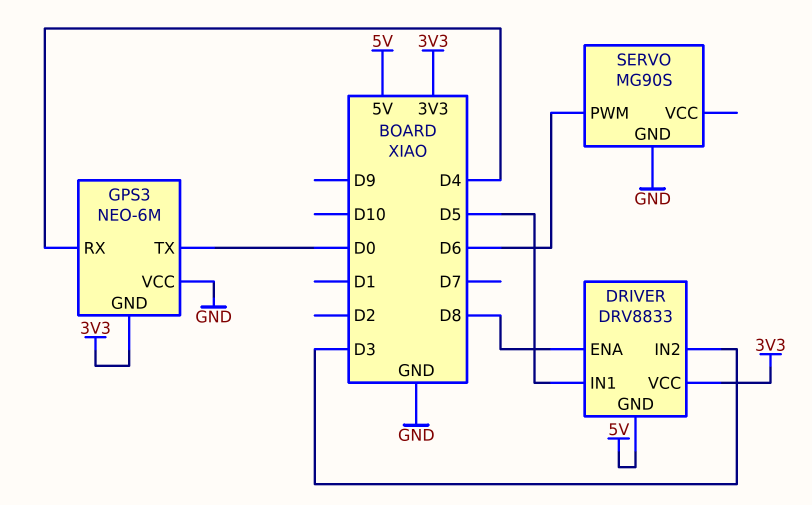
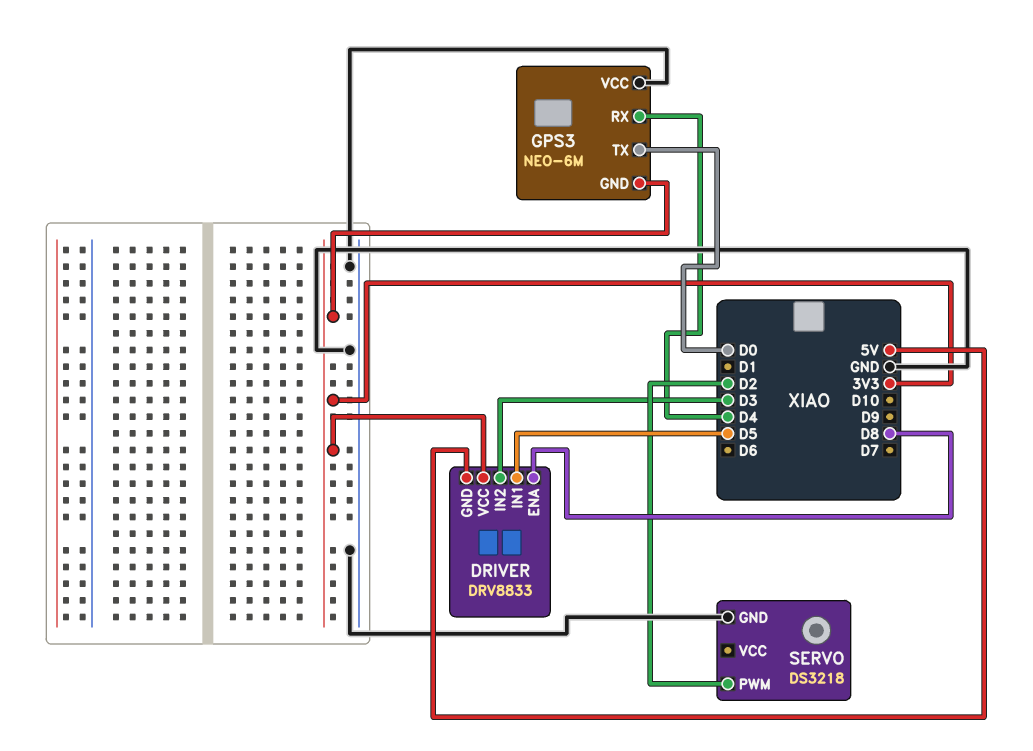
SERVO: MG90S -> DS3218
SERVO pin PWM: D6 -> D2

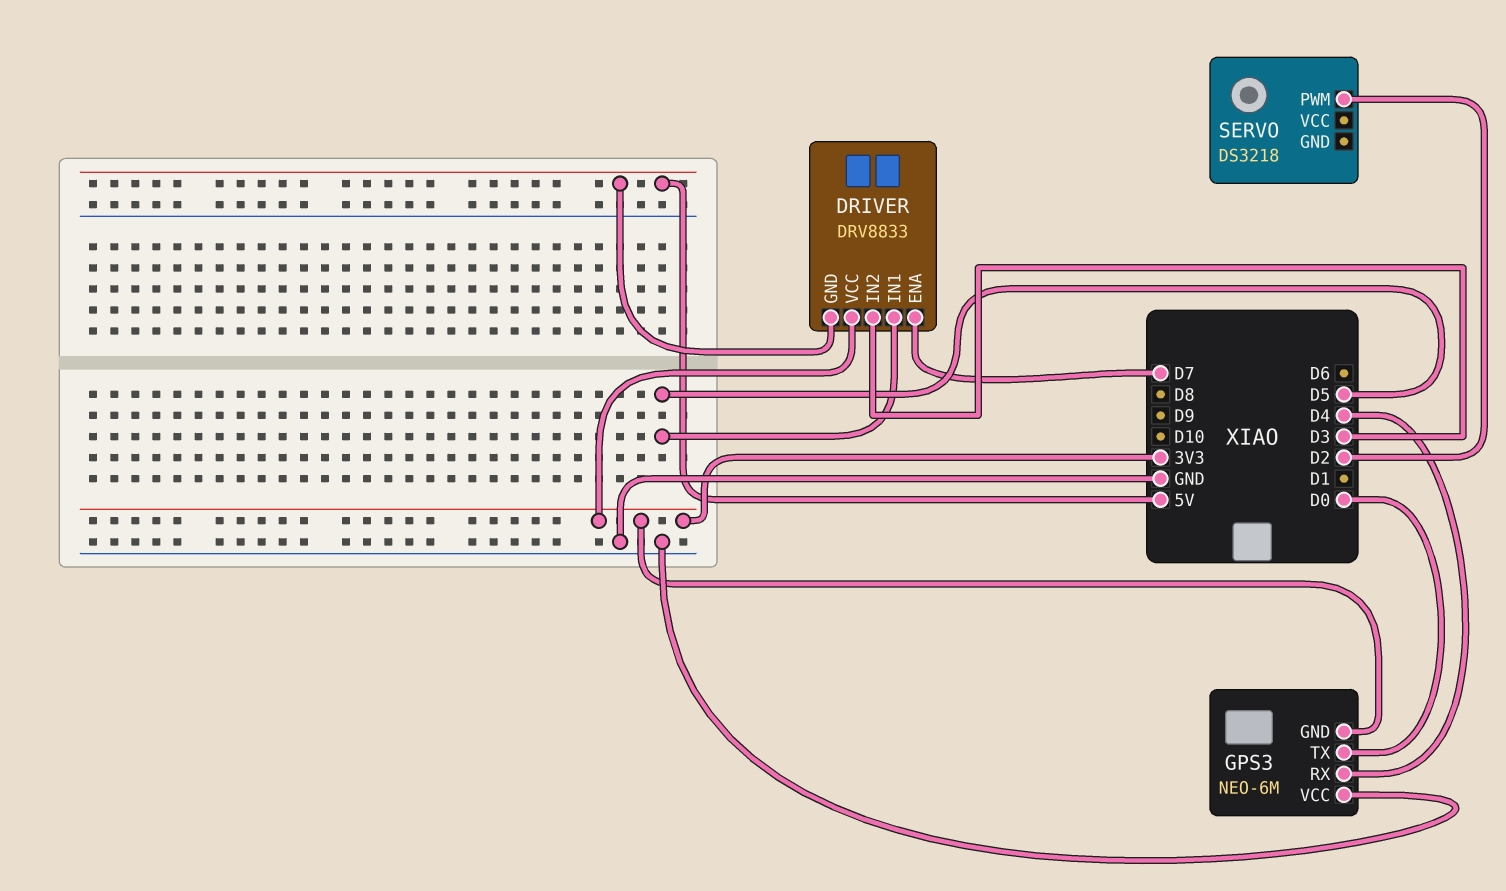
DRIVER pin ENA: D8 -> D7
SERVO pin GND: GND -> none

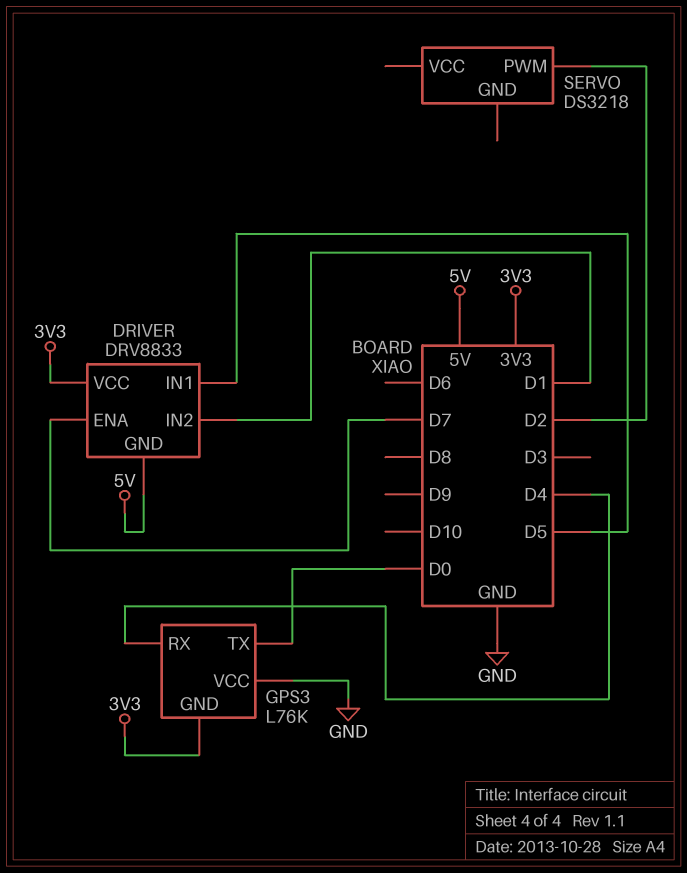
DRIVER pin IN2: D3 -> D1
GPS3: NEO-6M -> L76K

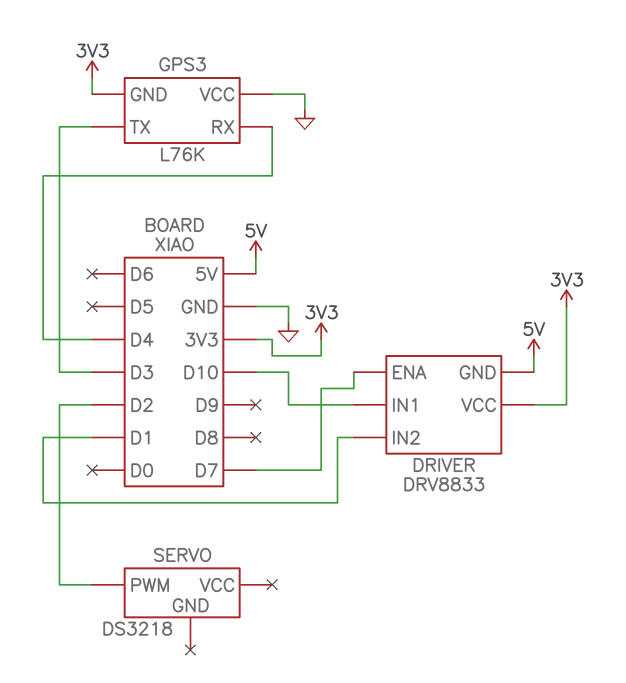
DRIVER pin IN1: D5 -> D10
GPS3 pin TX: D0 -> D3

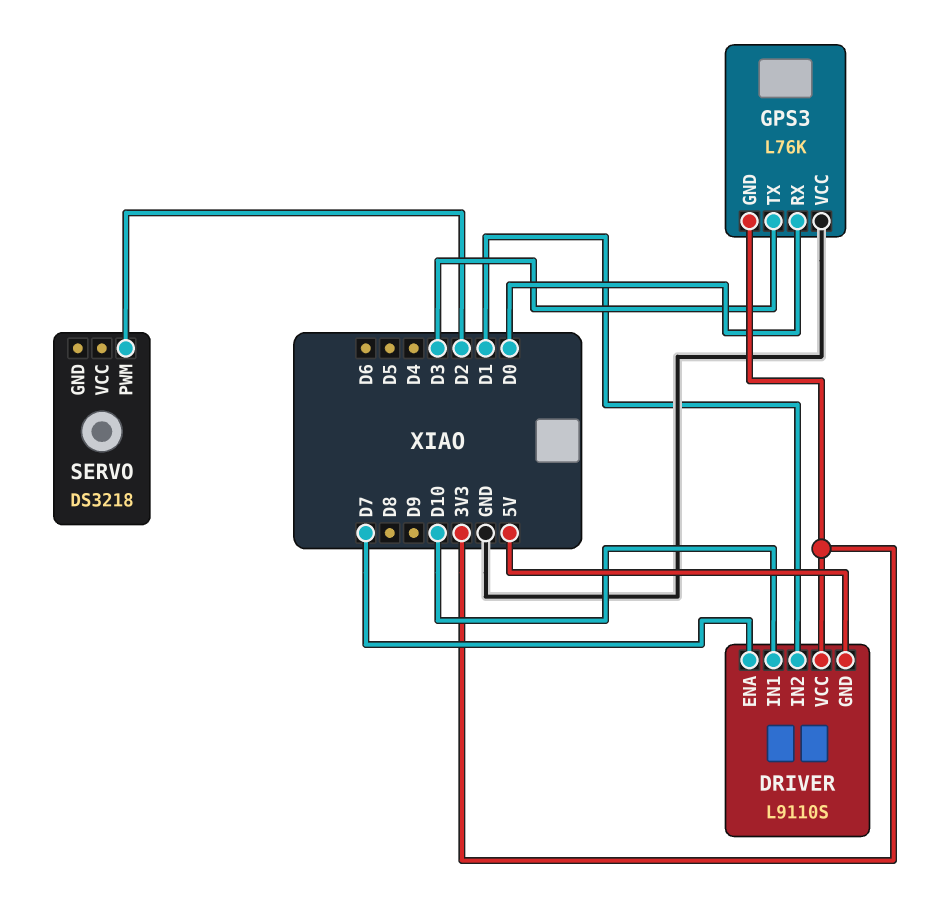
DRIVER: DRV8833 -> L9110S
GPS3 pin RX: D4 -> D0

